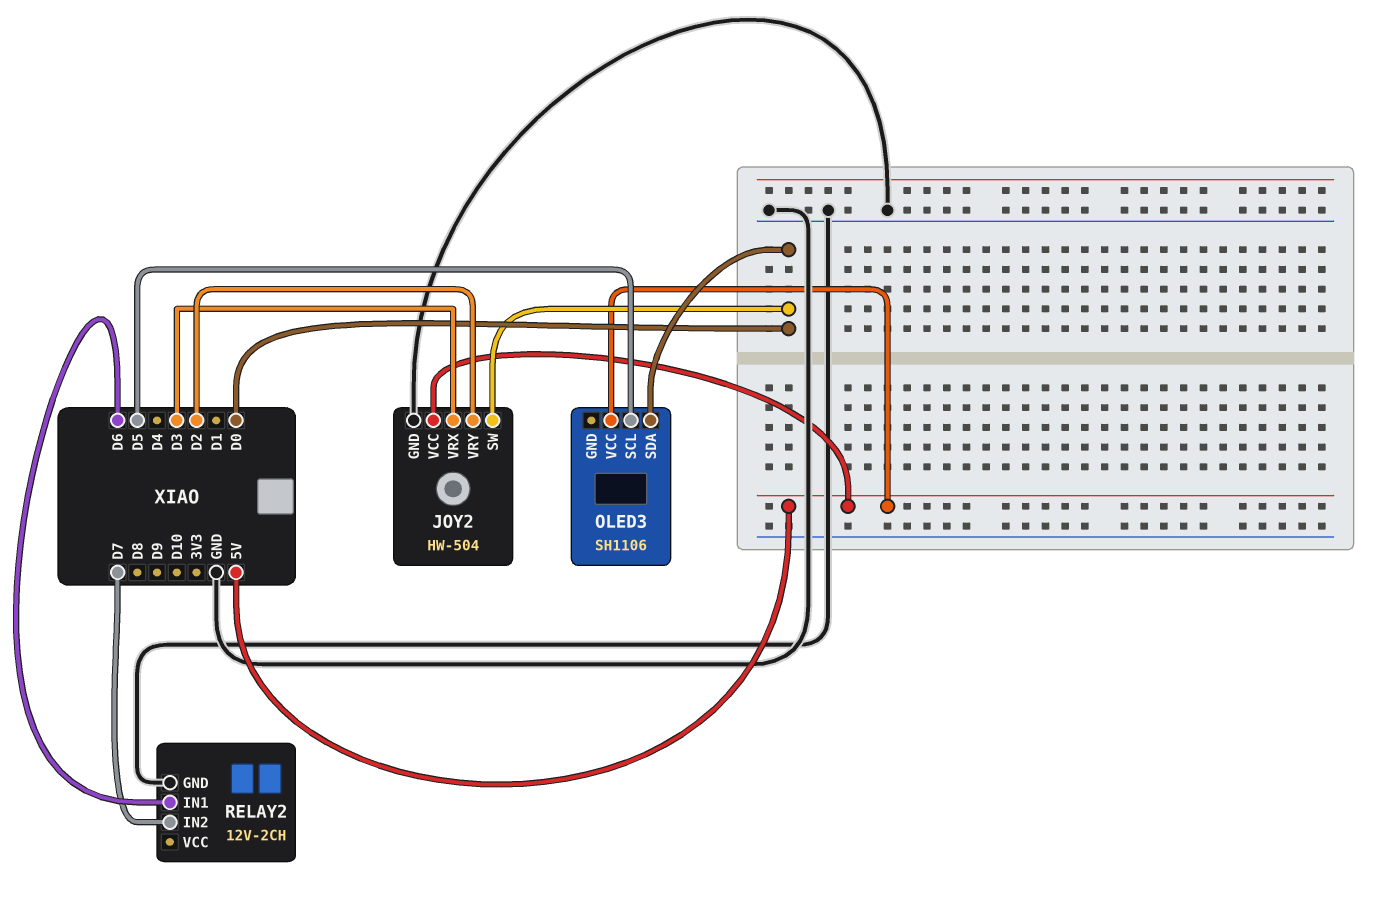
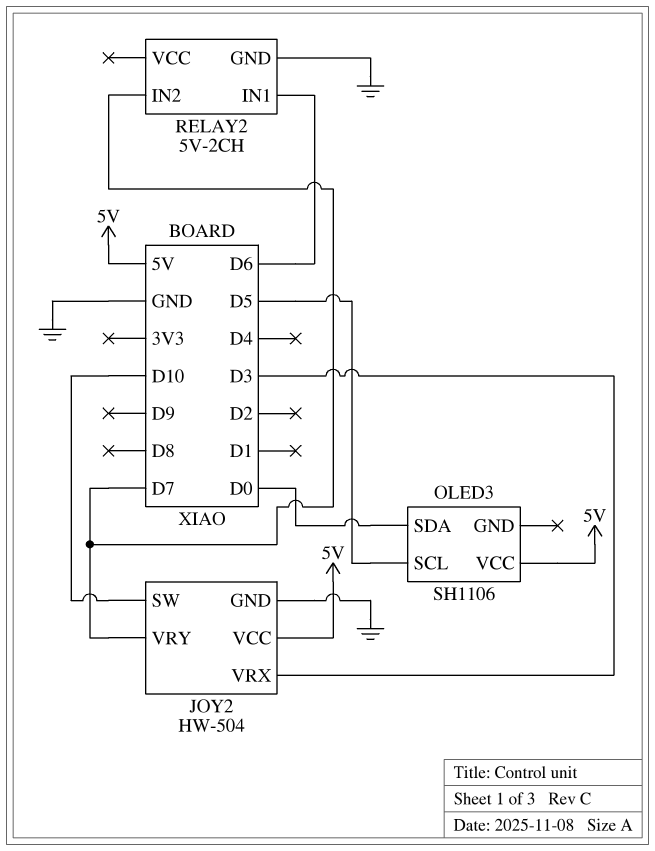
JOY2 pin SW: D0 -> D10
JOY2 pin VRY: D2 -> D7
RELAY2: 12V-2CH -> 5V-2CH

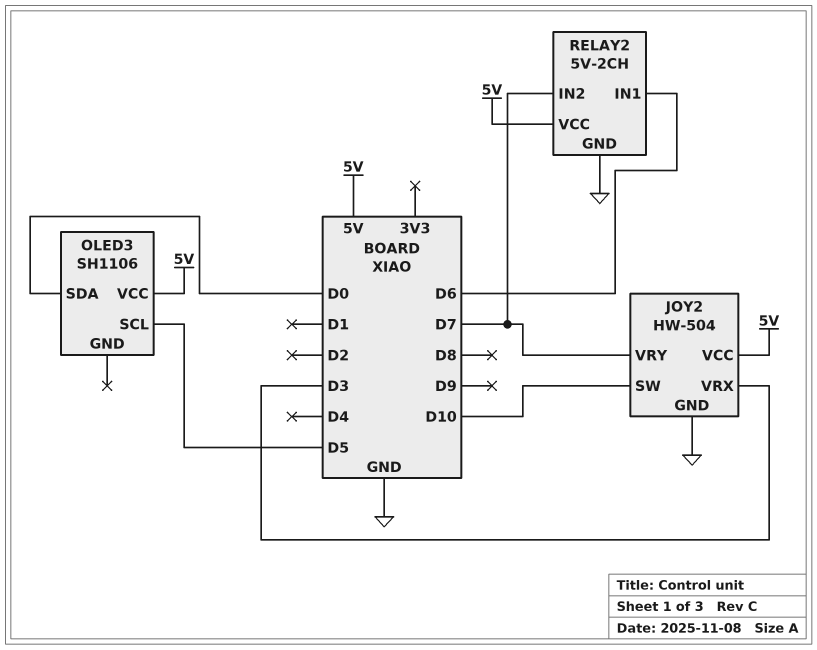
RELAY2 pin VCC: none -> 5V

